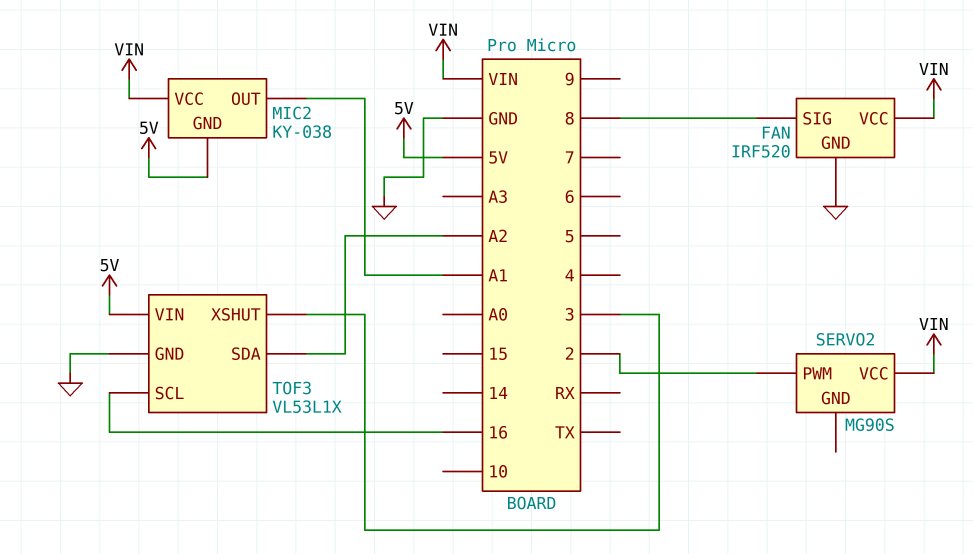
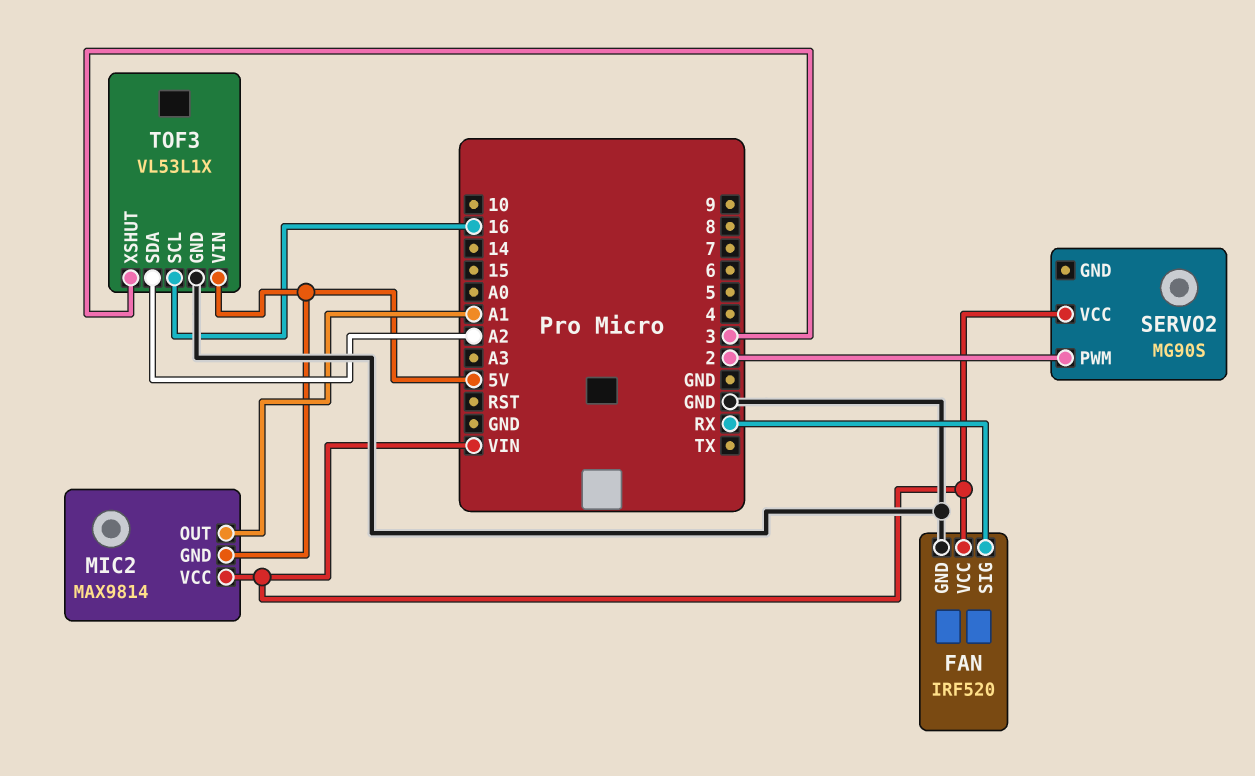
FAN pin SIG: 8 -> RX
MIC2: KY-038 -> MAX9814

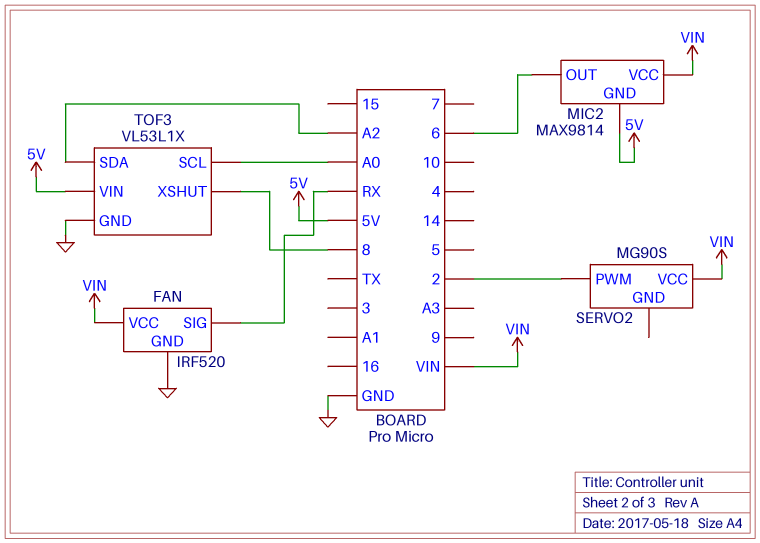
MIC2 pin OUT: A1 -> 6
TOF3 pin SCL: 16 -> A0
TOF3 pin XSHUT: 3 -> 8

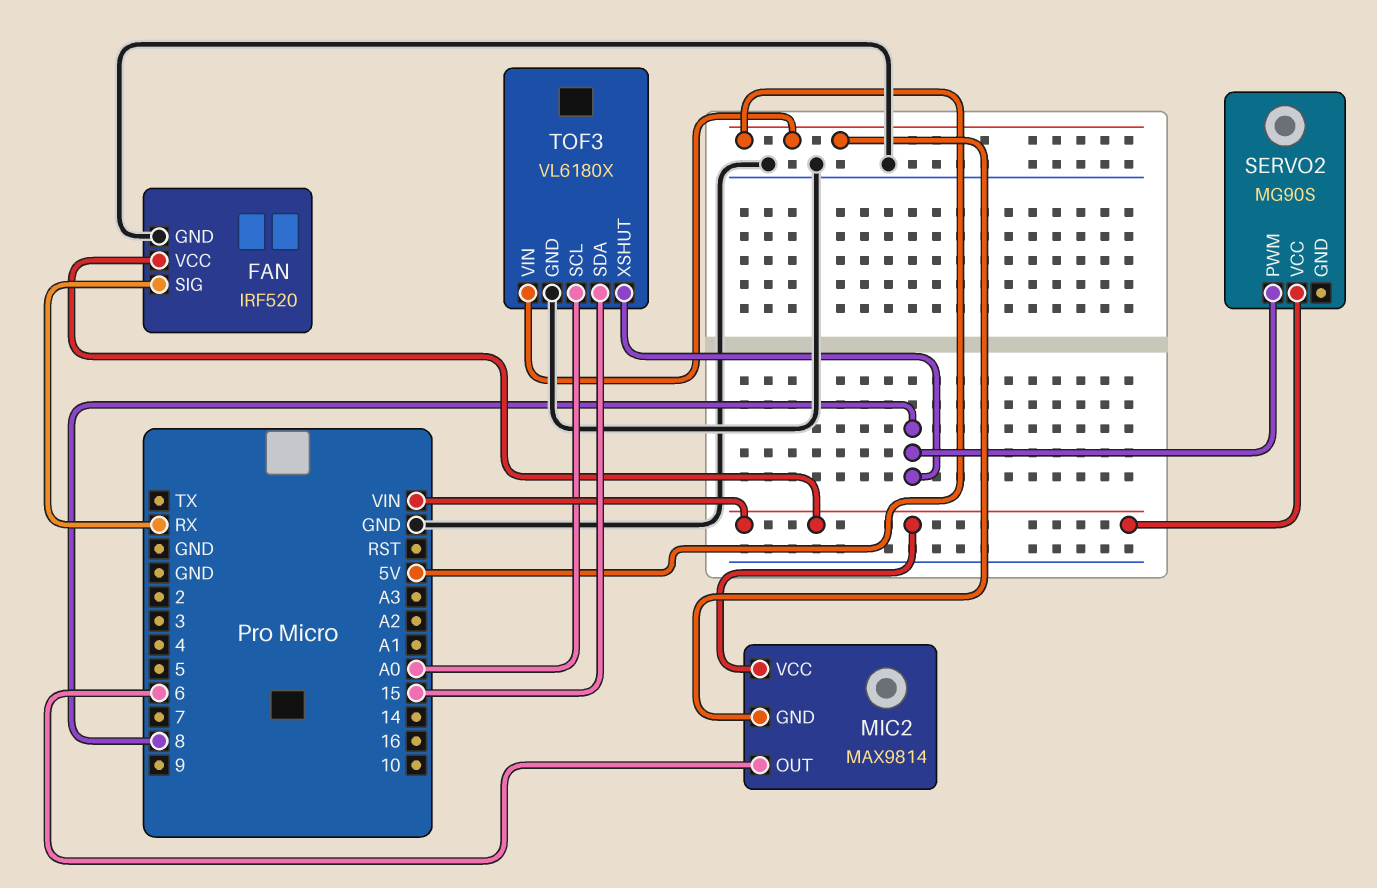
SERVO2 pin PWM: 2 -> 8
TOF3: VL53L1X -> VL6180X
TOF3 pin SDA: A2 -> 15

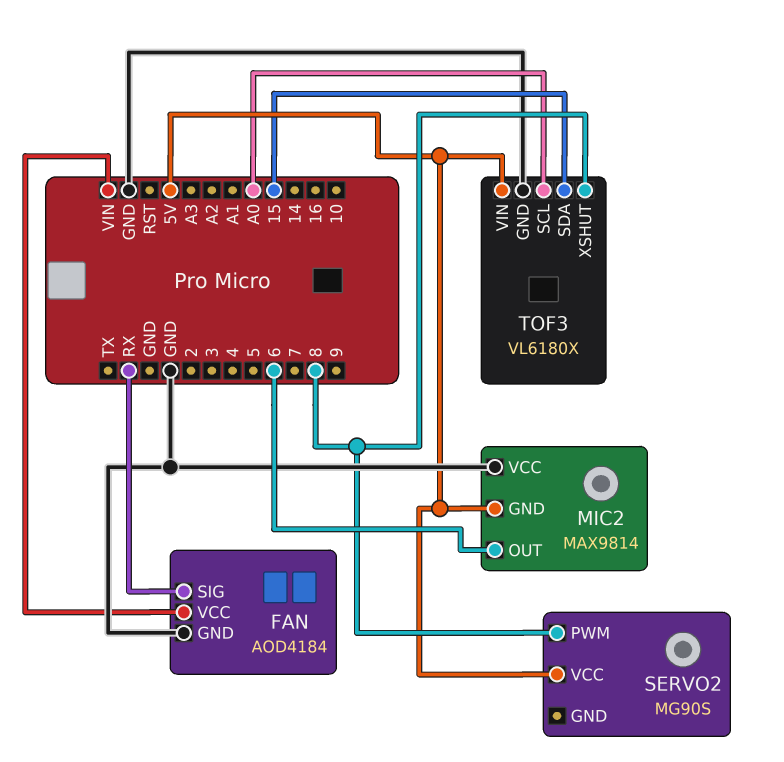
FAN: IRF520 -> AOD4184
MIC2 pin VCC: VIN -> GND
SERVO2 pin VCC: VIN -> 5V

